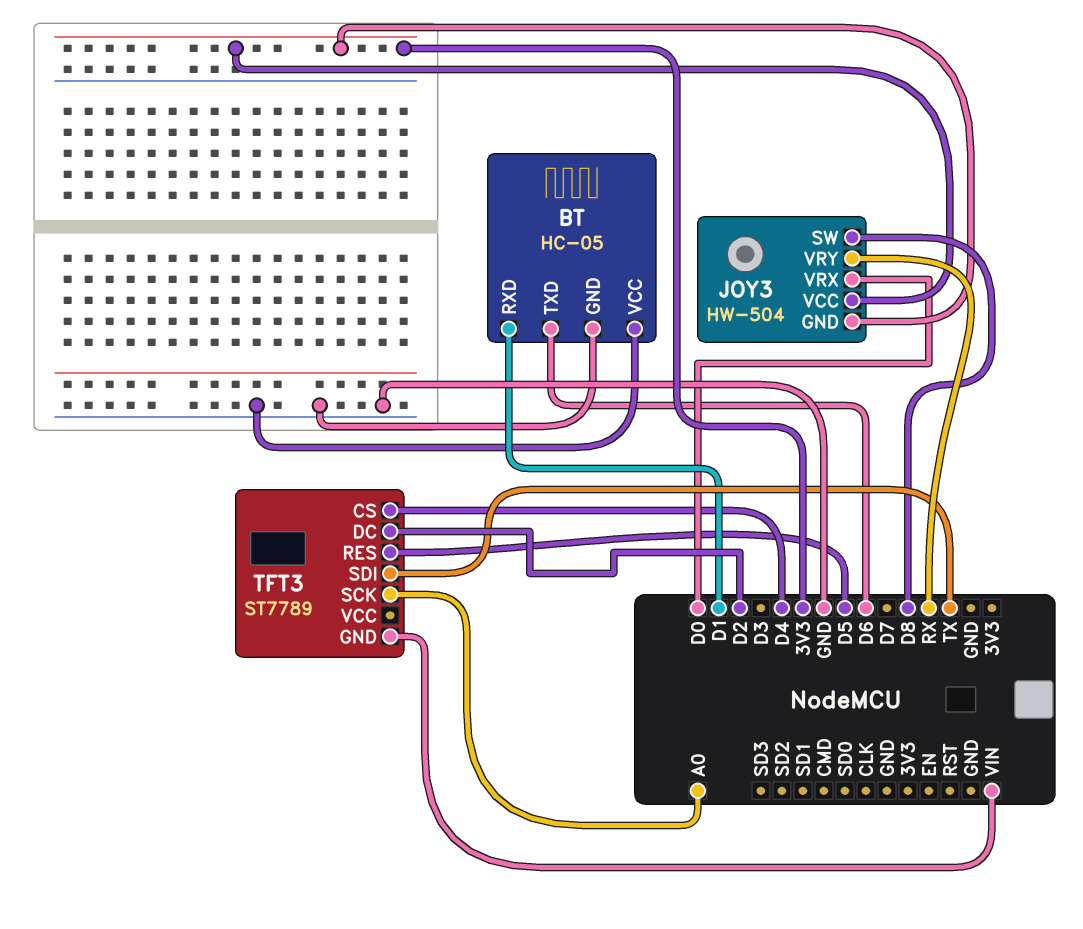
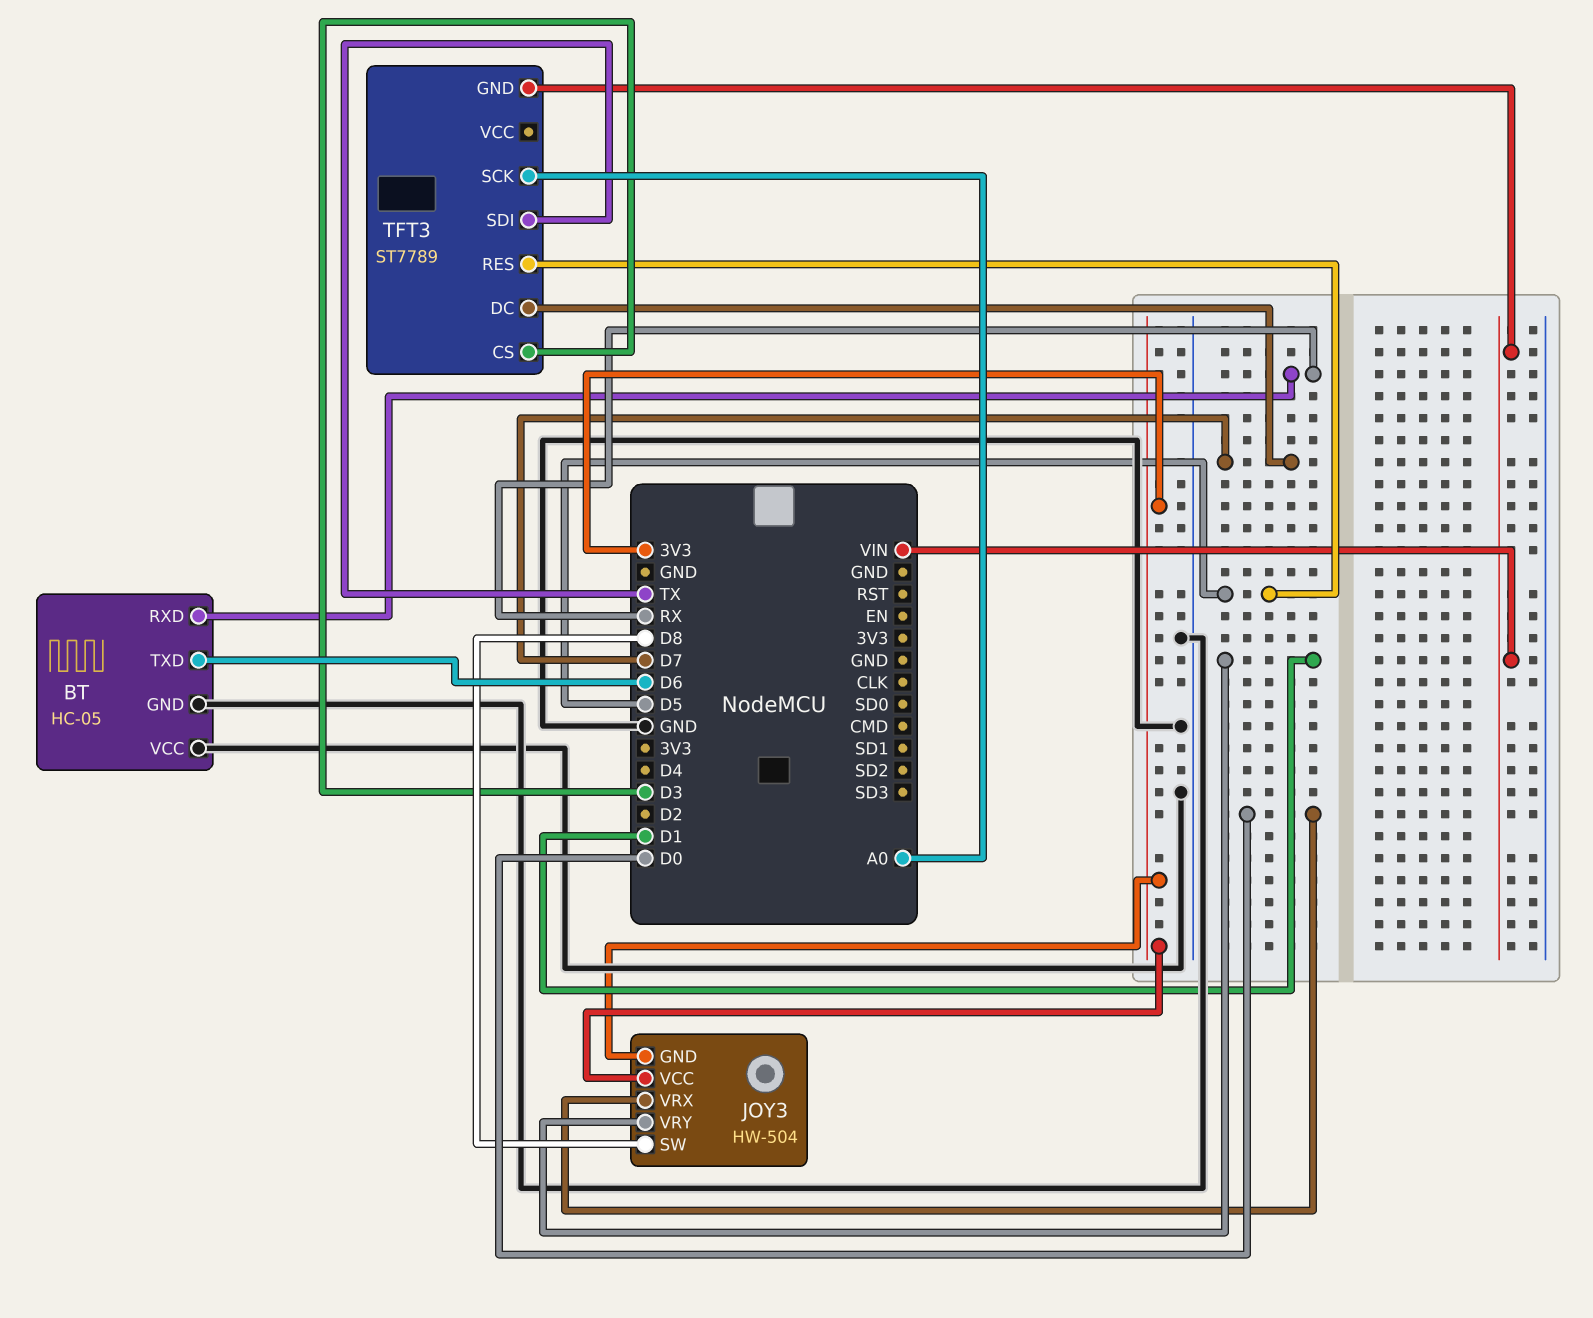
BT pin RXD: D1 -> RX
JOY3 pin VRY: RX -> D1
TFT3 pin CS: D4 -> D3
TFT3 pin DC: D2 -> D7

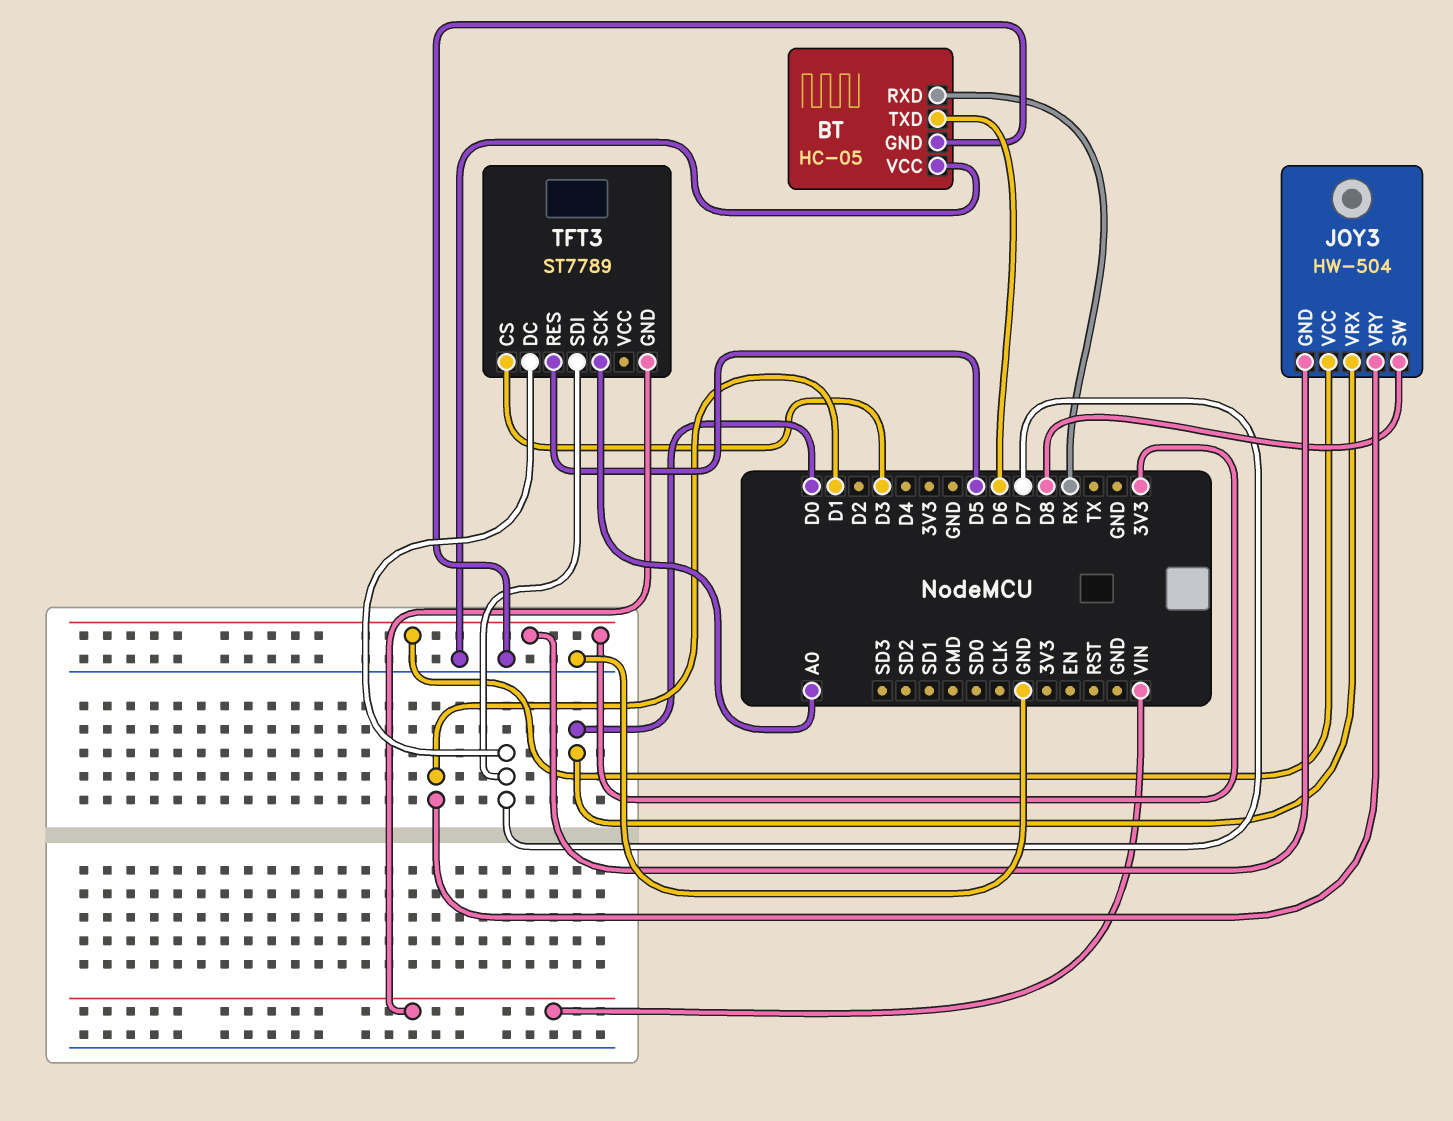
TFT3 pin SDI: TX -> D7

